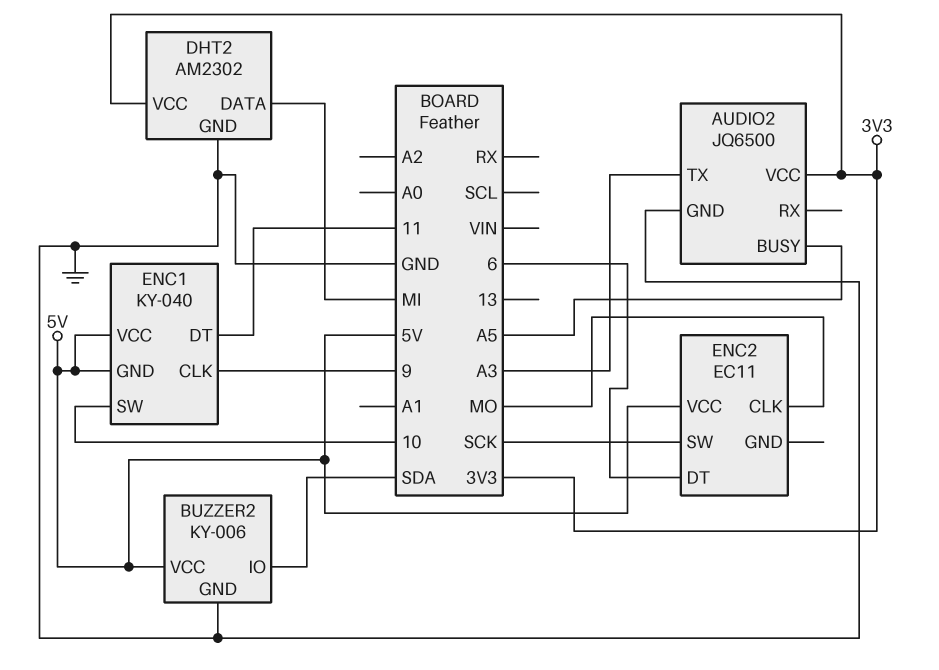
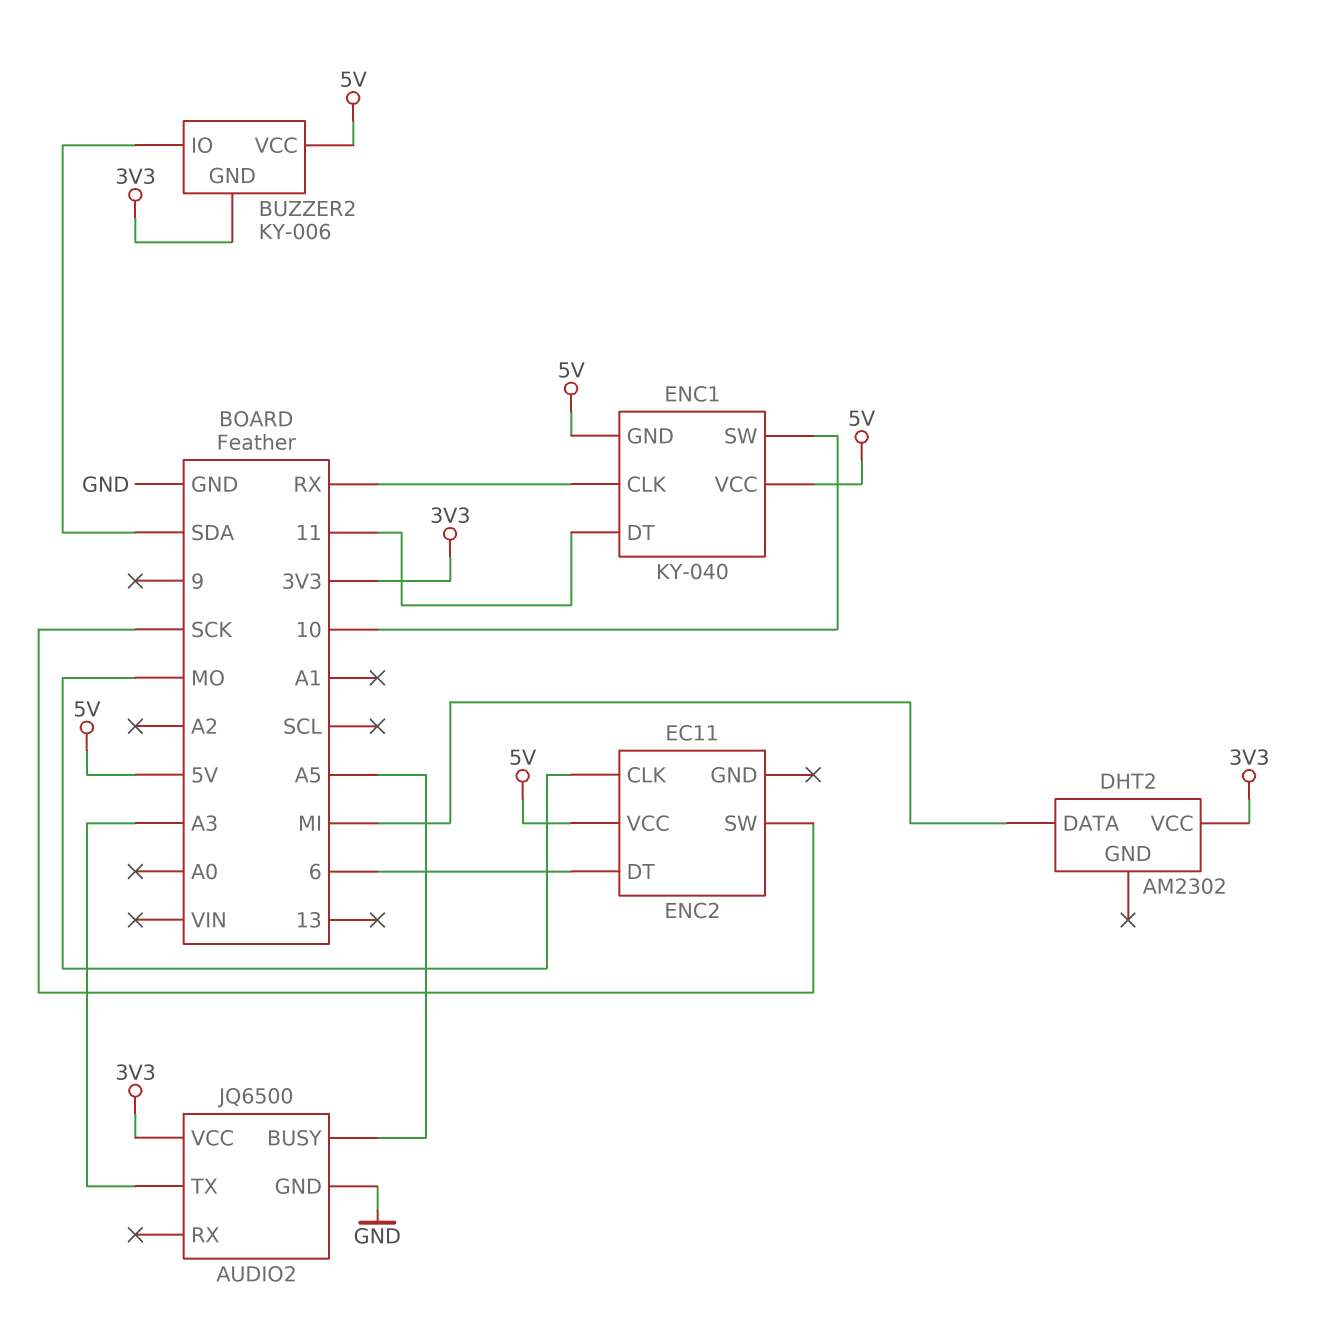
BUZZER2 pin GND: GND -> 3V3
DHT2 pin GND: GND -> none
ENC1 pin CLK: 9 -> RX

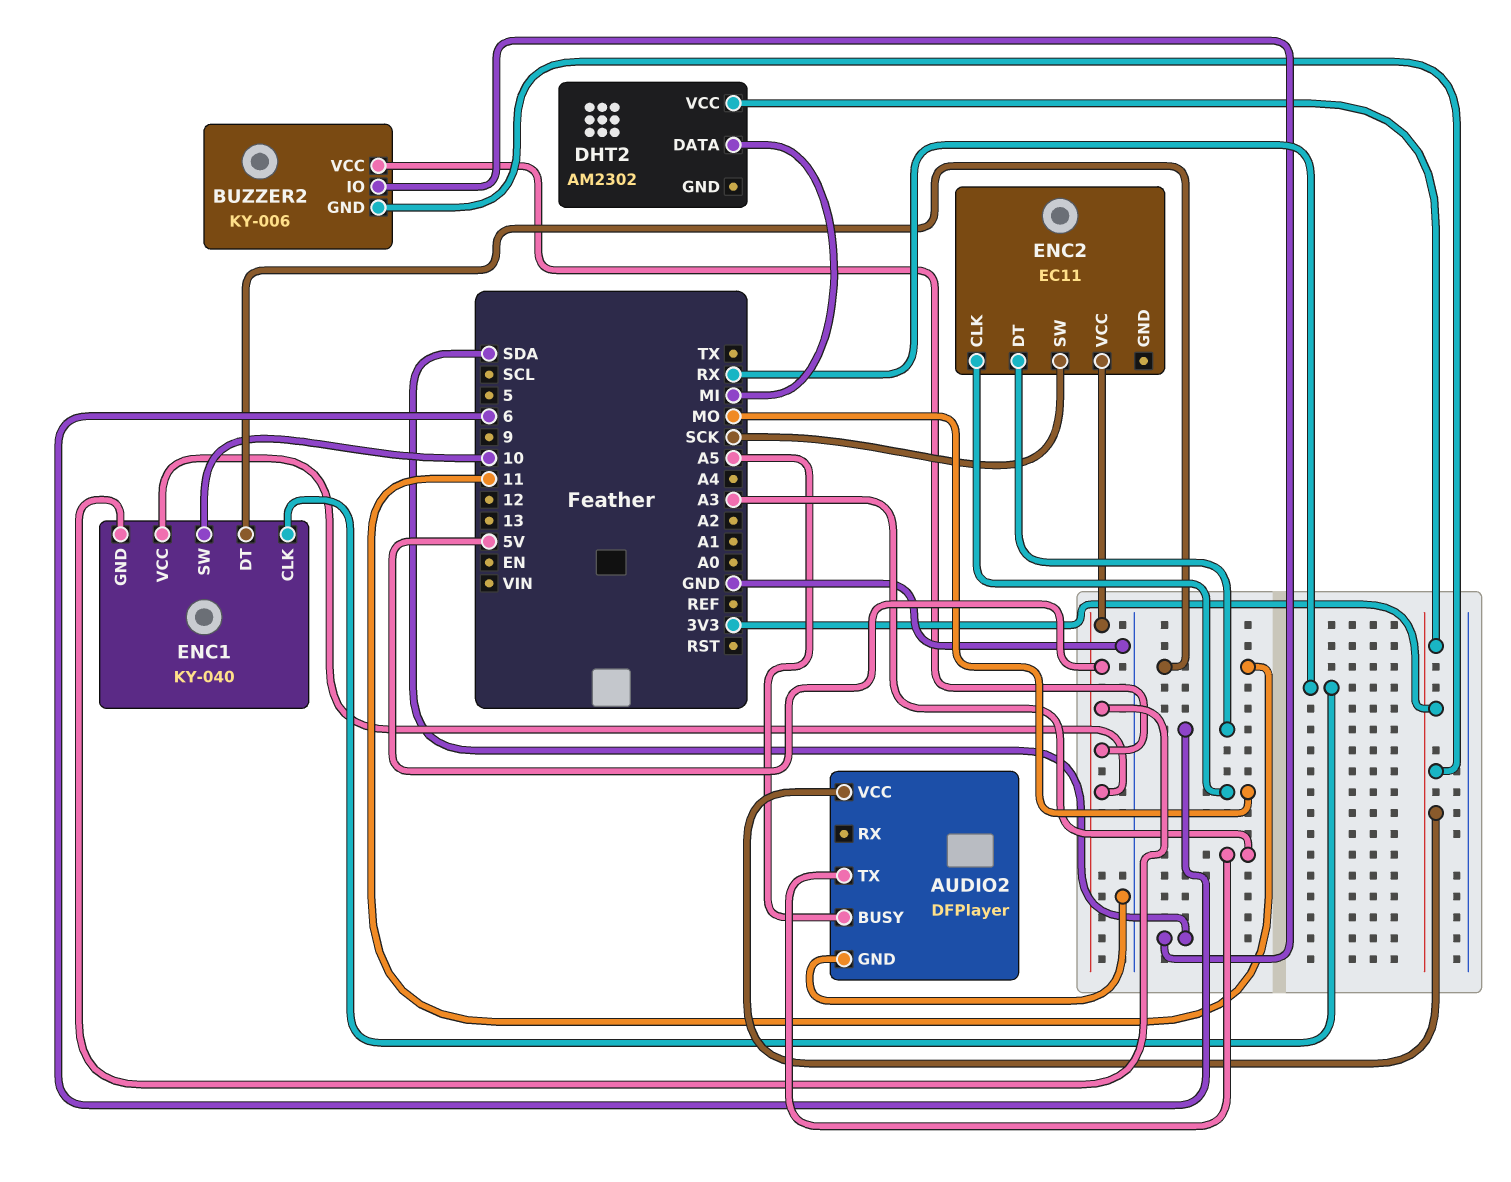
AUDIO2: JQ6500 -> DFPlayer

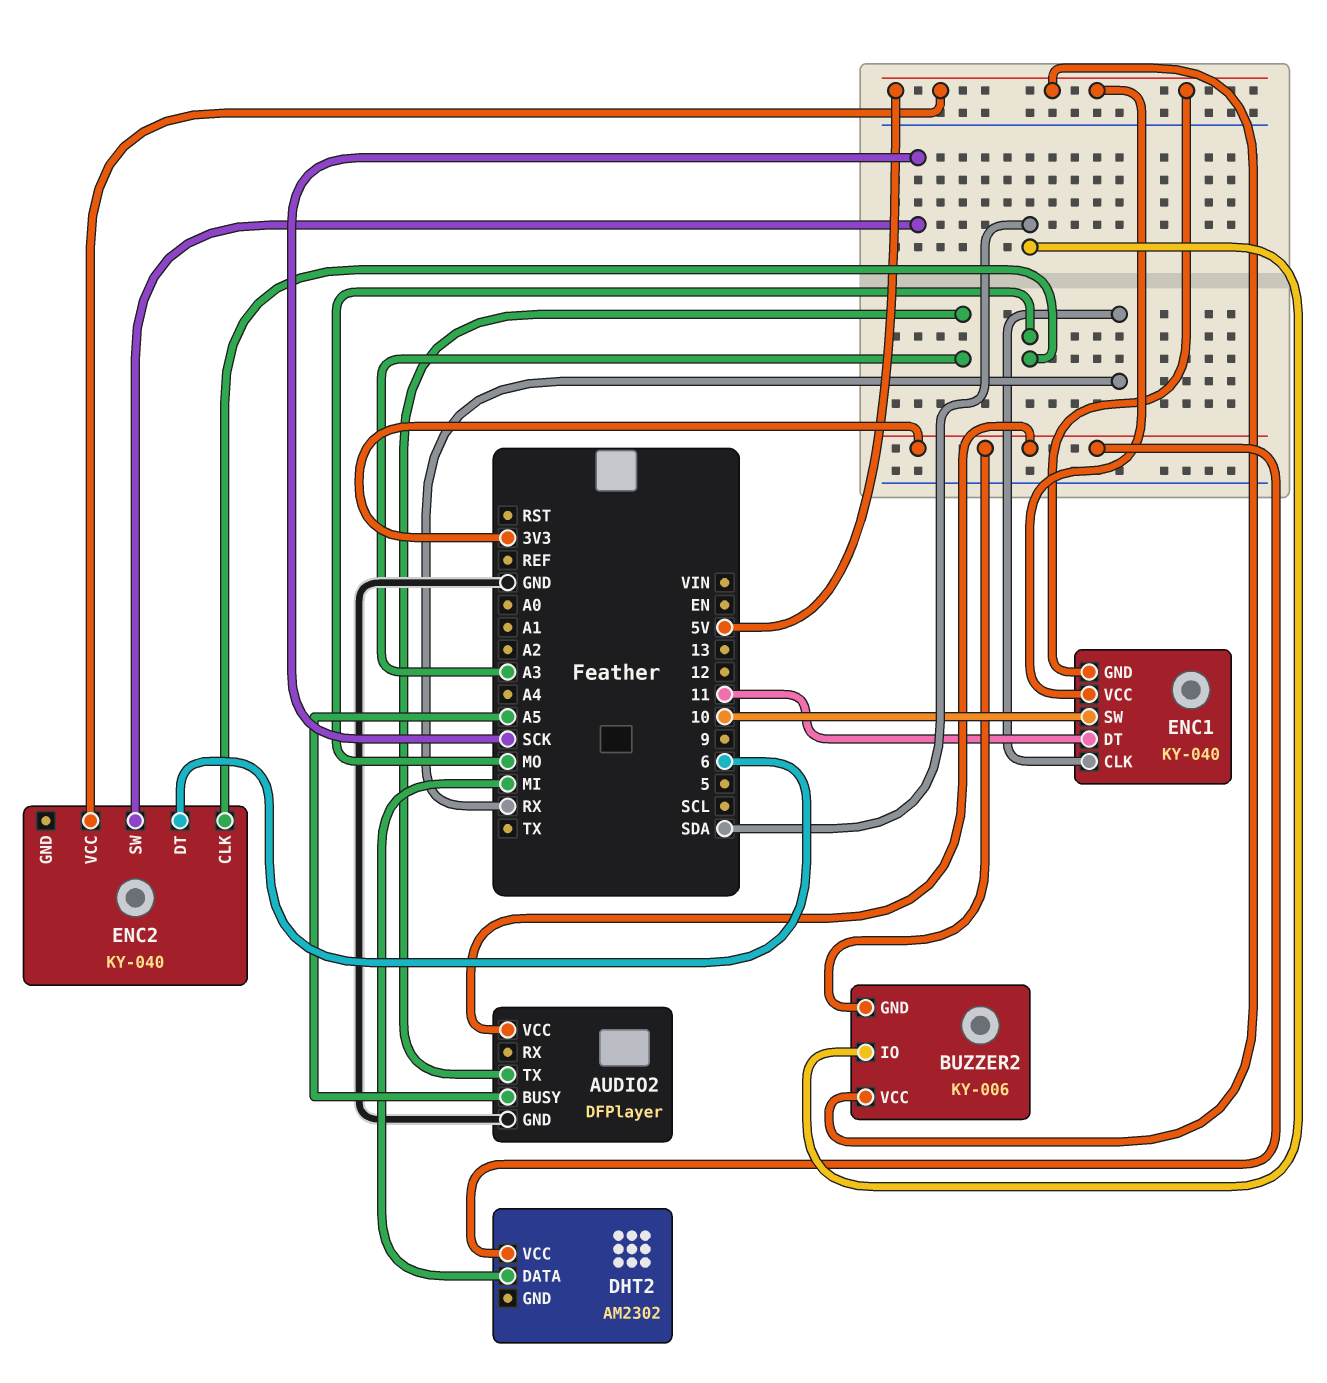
ENC2: EC11 -> KY-040

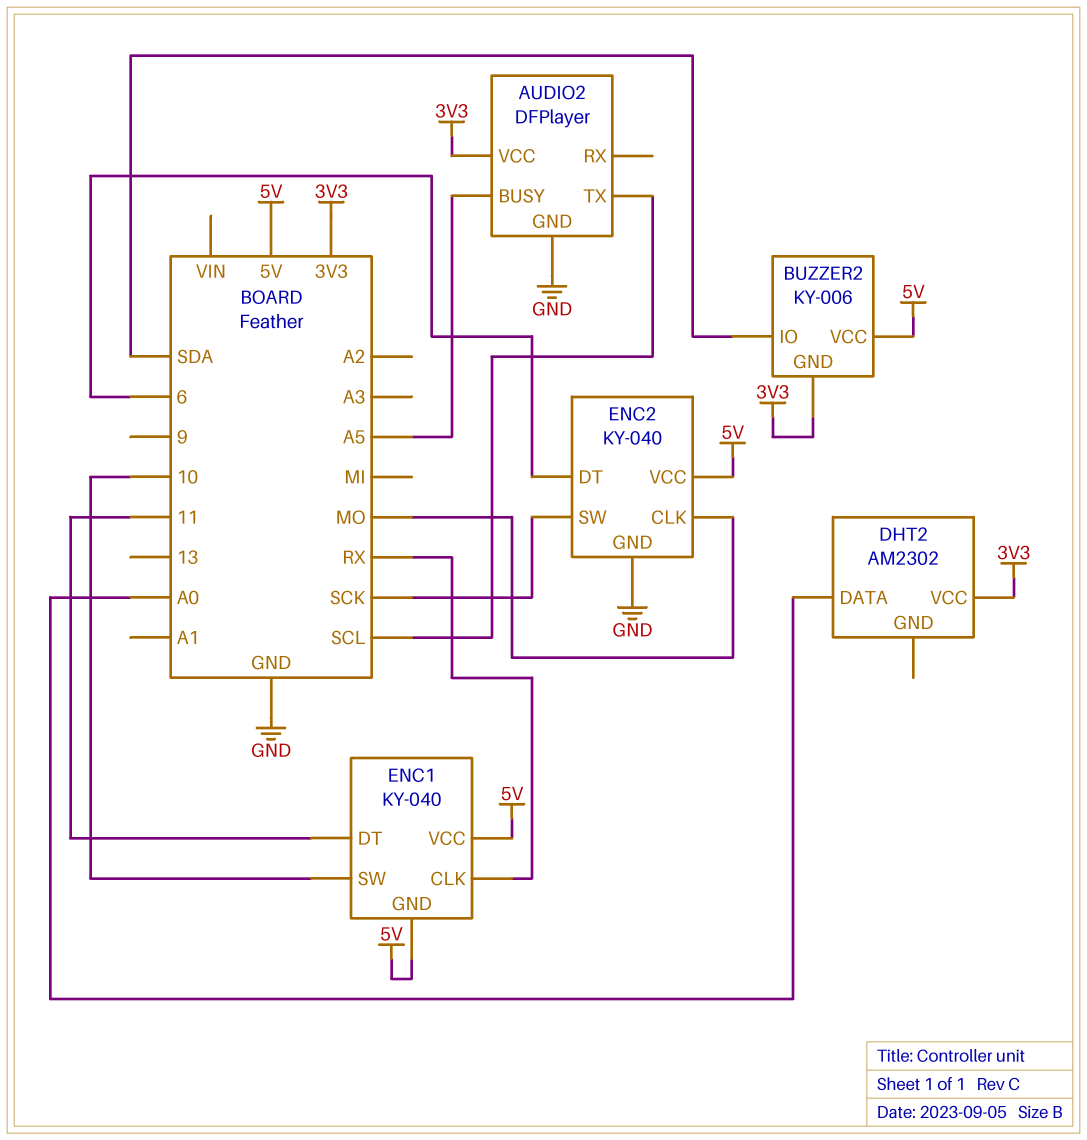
AUDIO2 pin TX: A3 -> SCL
DHT2 pin DATA: MI -> A0
ENC2 pin GND: none -> GND

